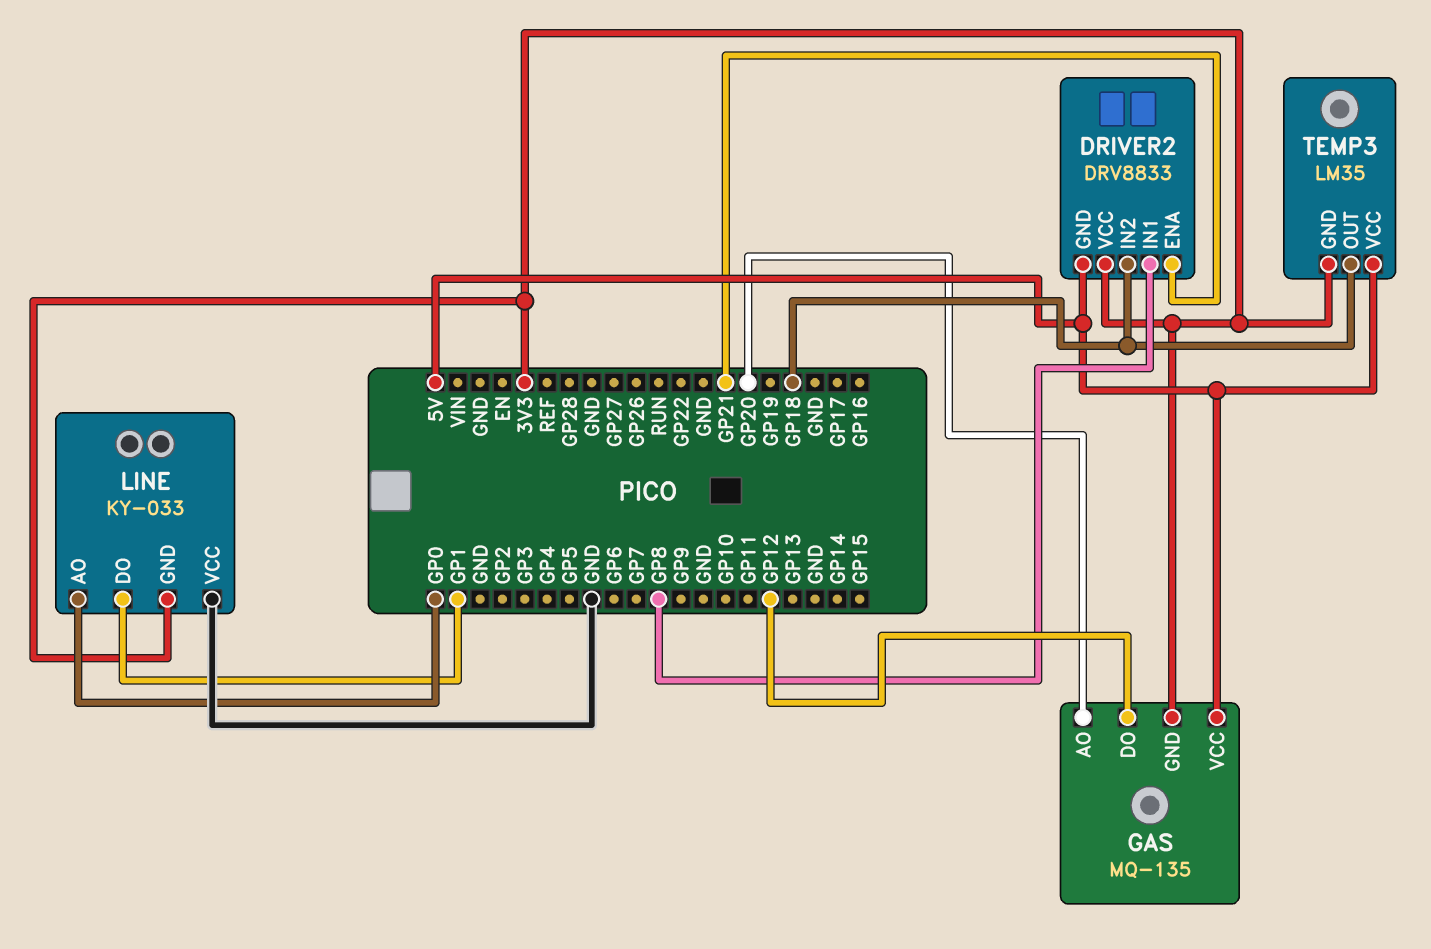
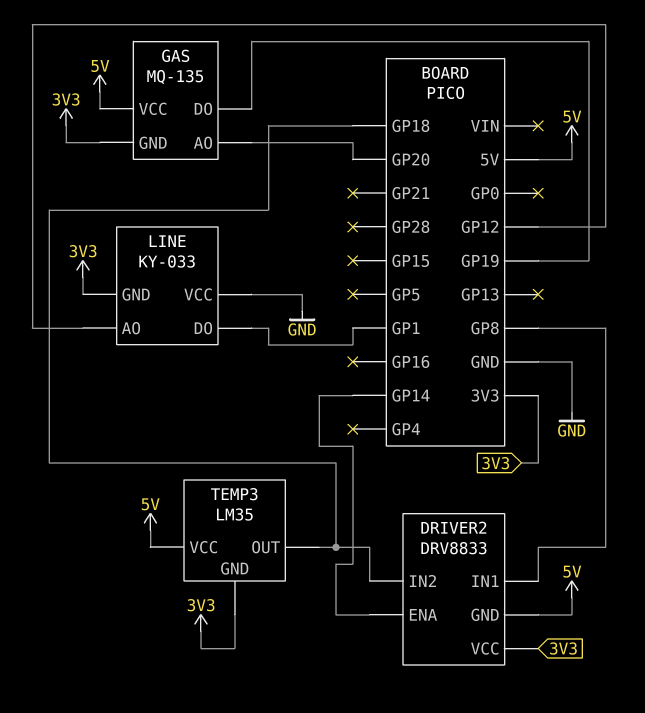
DRIVER2 pin ENA: GP21 -> GP14
GAS pin DO: GP12 -> GP19
LINE pin AO: GP0 -> GP12

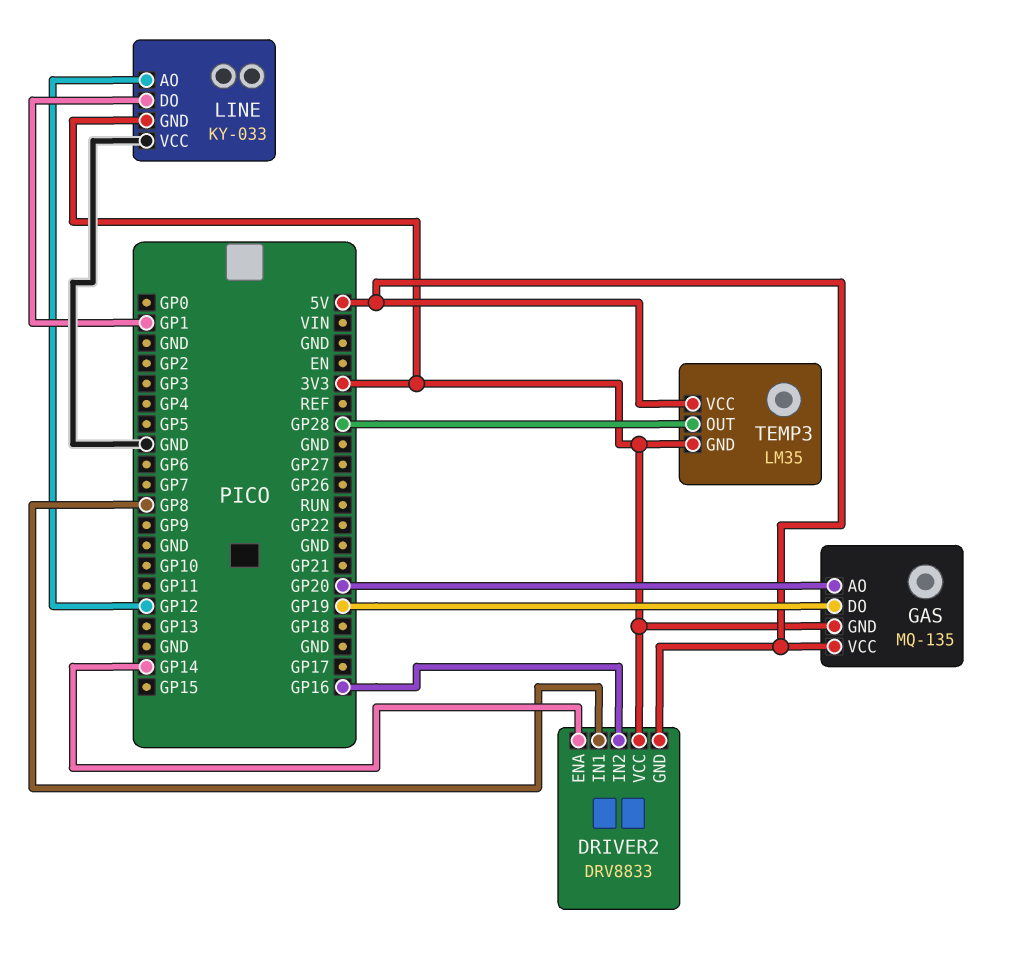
DRIVER2 pin IN2: GP18 -> GP16
TEMP3 pin OUT: GP18 -> GP28

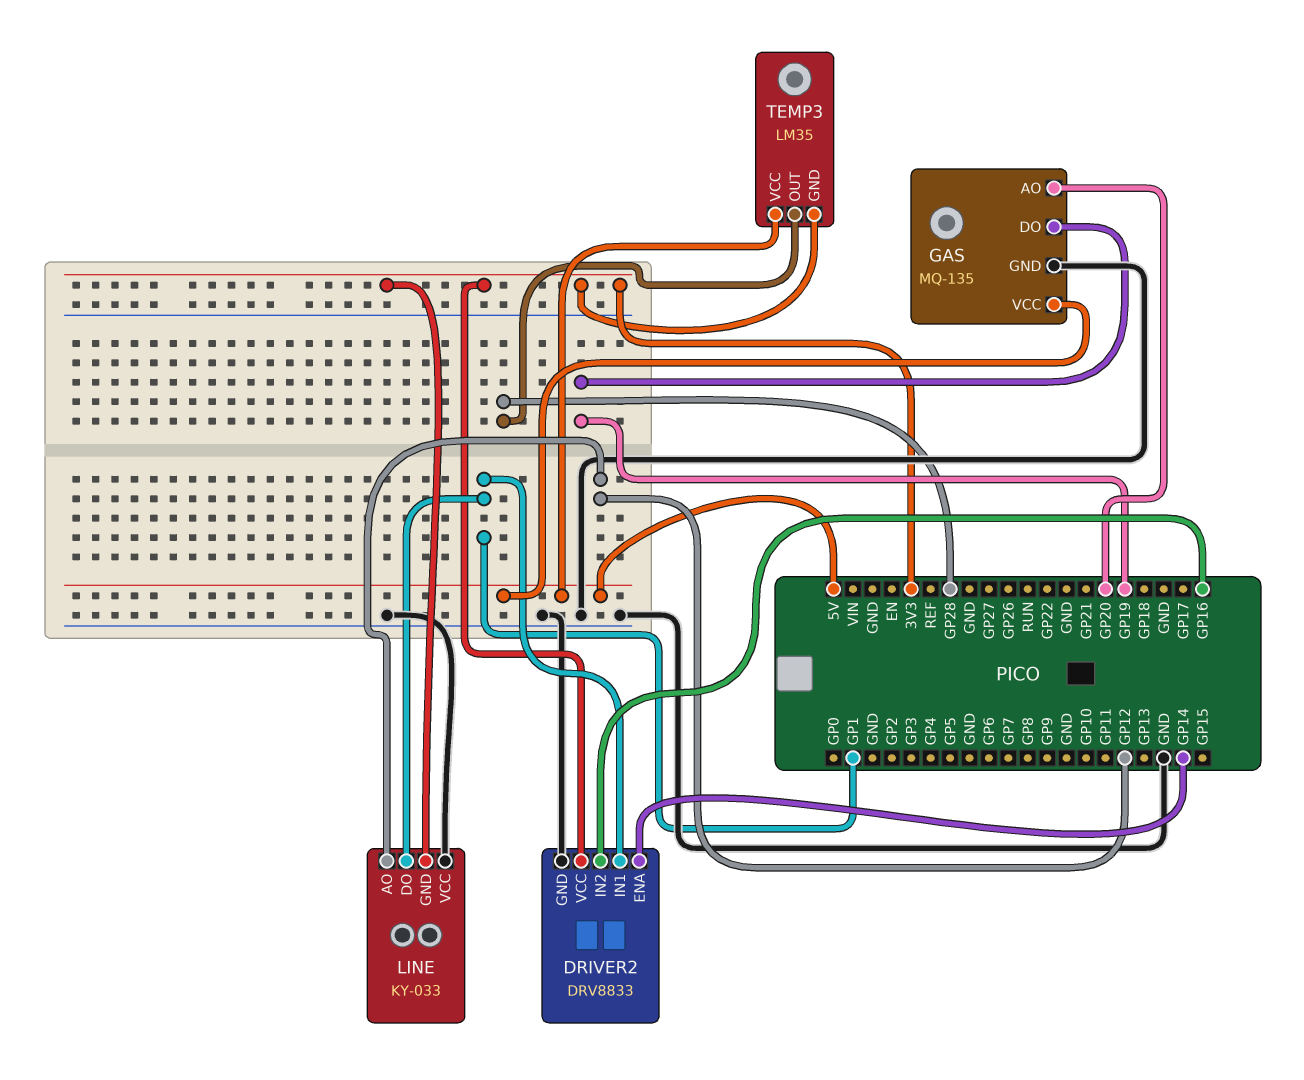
DRIVER2 pin GND: 5V -> GND
DRIVER2 pin IN1: GP8 -> GP1
GAS pin GND: 3V3 -> GND

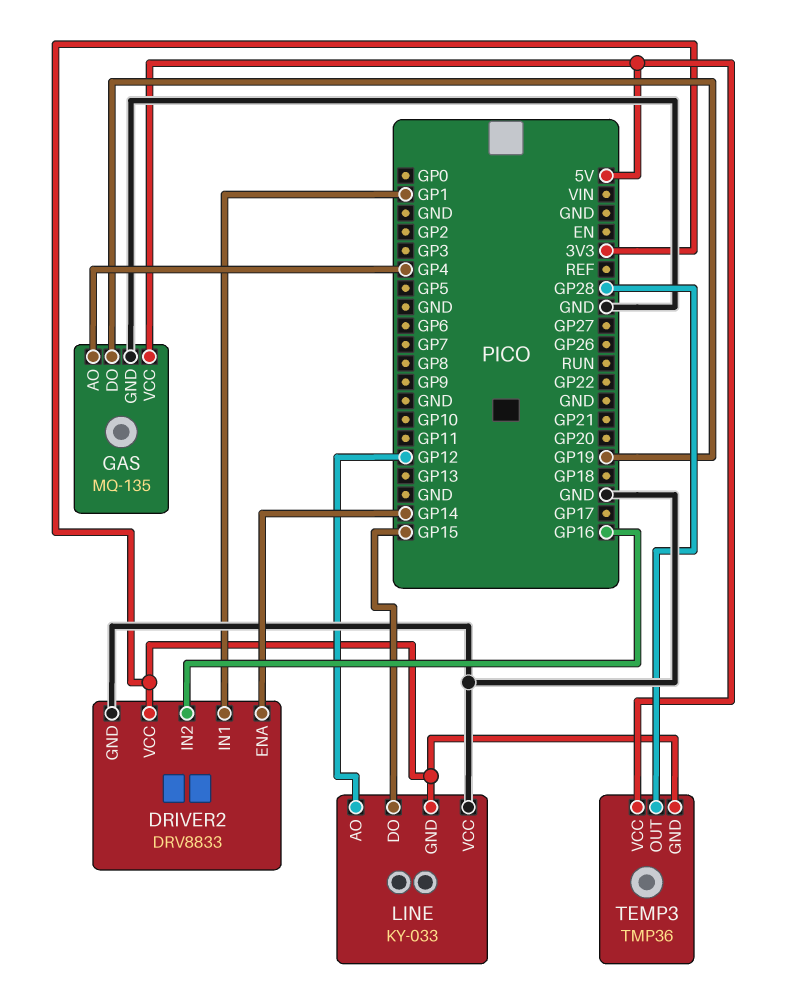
GAS pin AO: GP20 -> GP4
LINE pin DO: GP1 -> GP15
TEMP3: LM35 -> TMP36

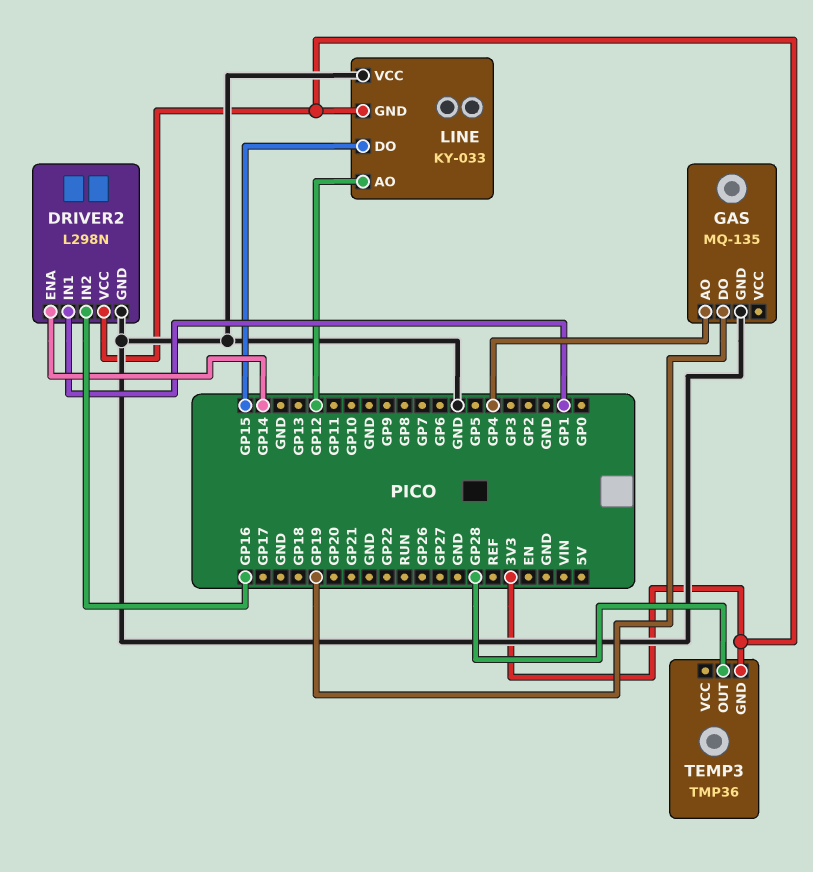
DRIVER2: DRV8833 -> L298N
GAS pin VCC: 5V -> none
TEMP3 pin VCC: 5V -> none

